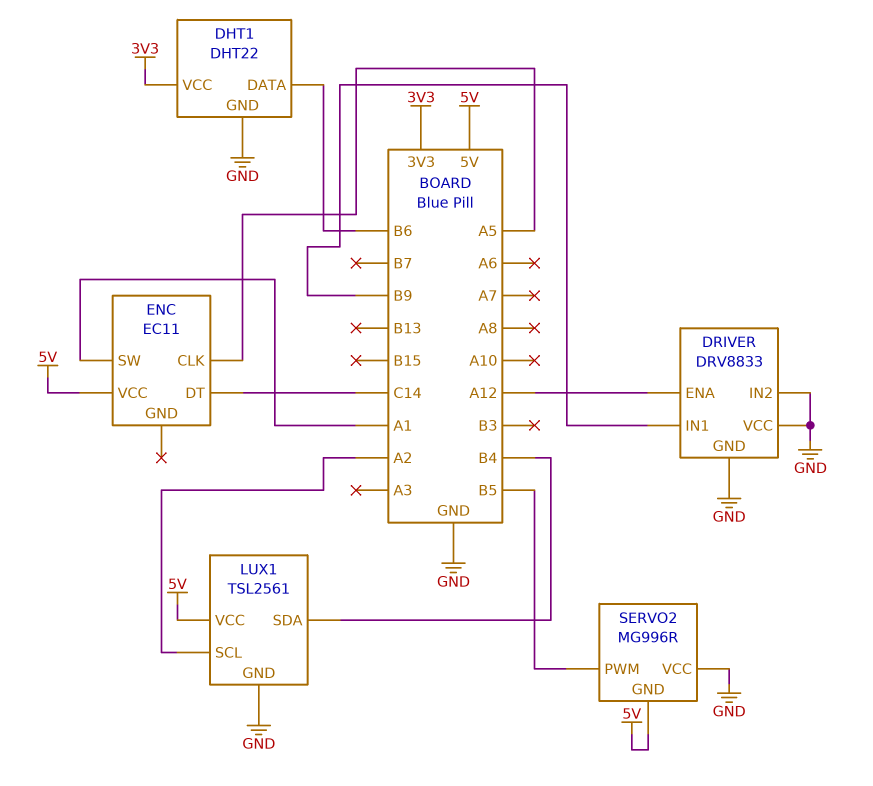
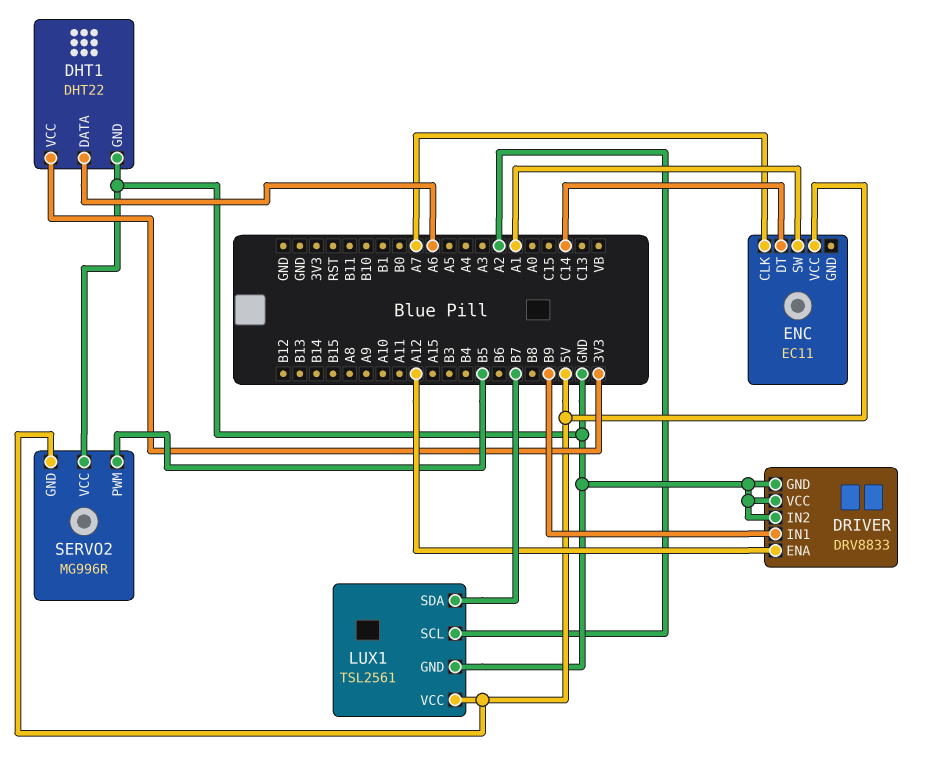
DHT1 pin DATA: B6 -> A6
ENC pin CLK: A5 -> A7
LUX1 pin SDA: B4 -> B7

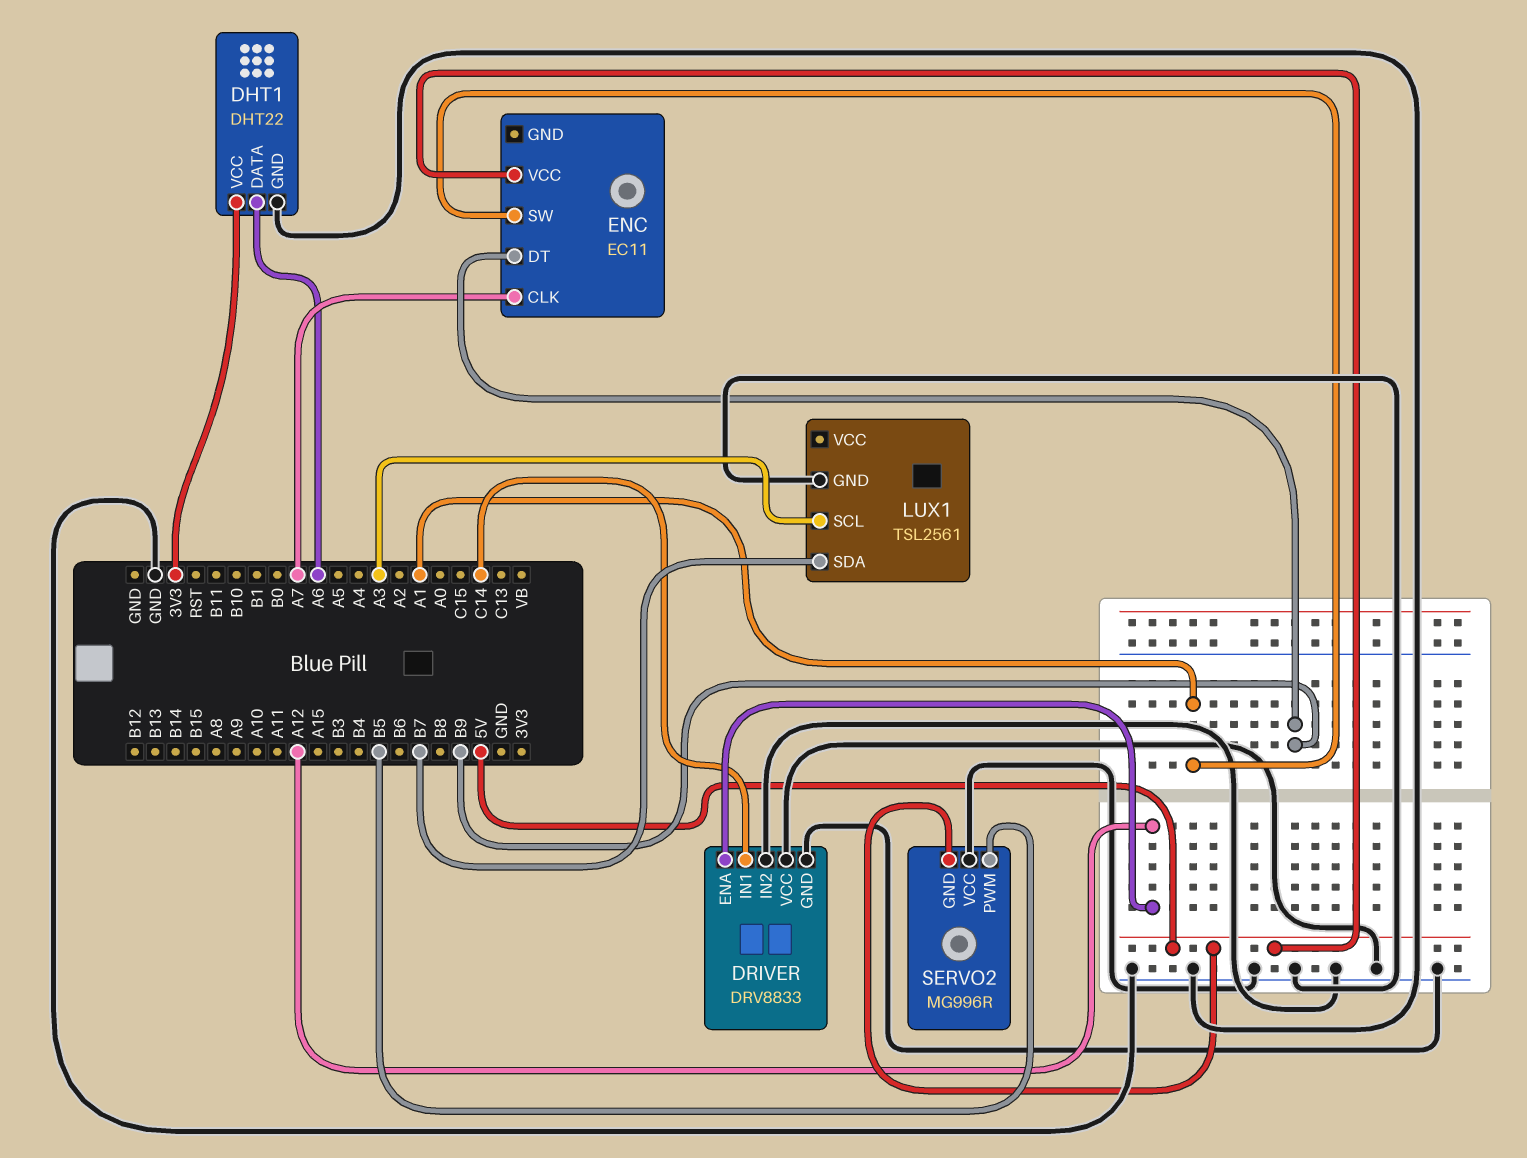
DRIVER pin IN1: B9 -> C14
ENC pin DT: C14 -> B9
LUX1 pin SCL: A2 -> A3
LUX1 pin VCC: 5V -> none

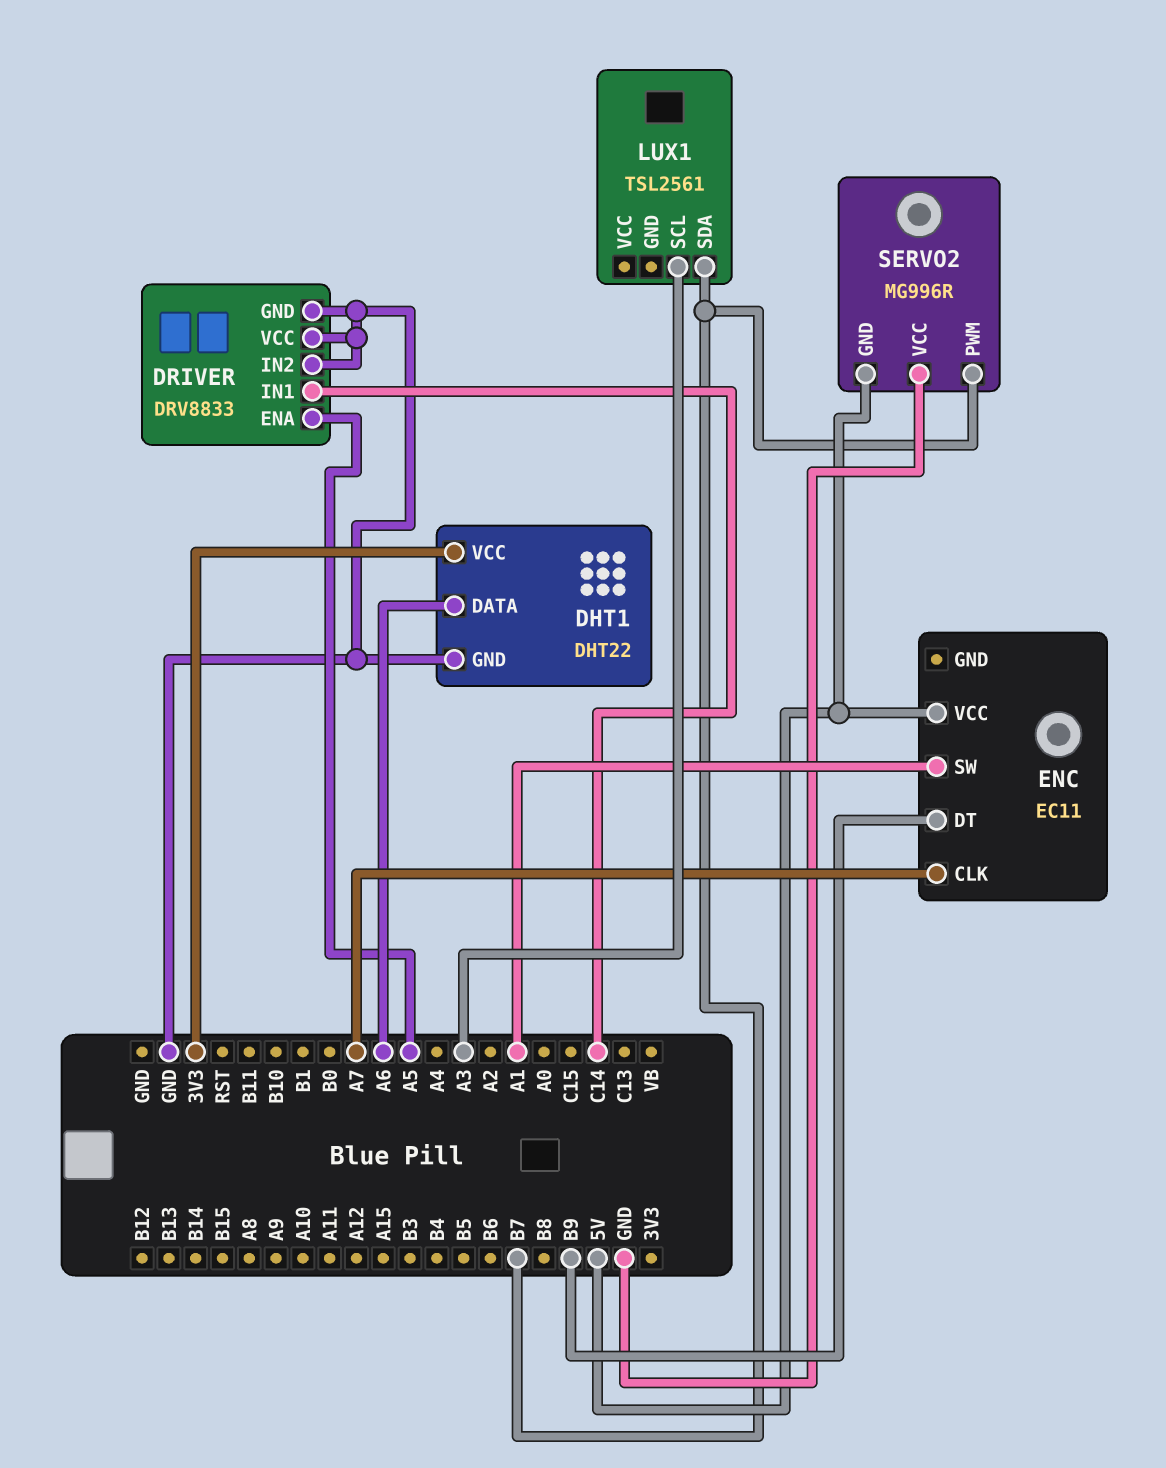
DRIVER pin ENA: A12 -> A5
LUX1 pin GND: GND -> none
SERVO2 pin PWM: B5 -> B7

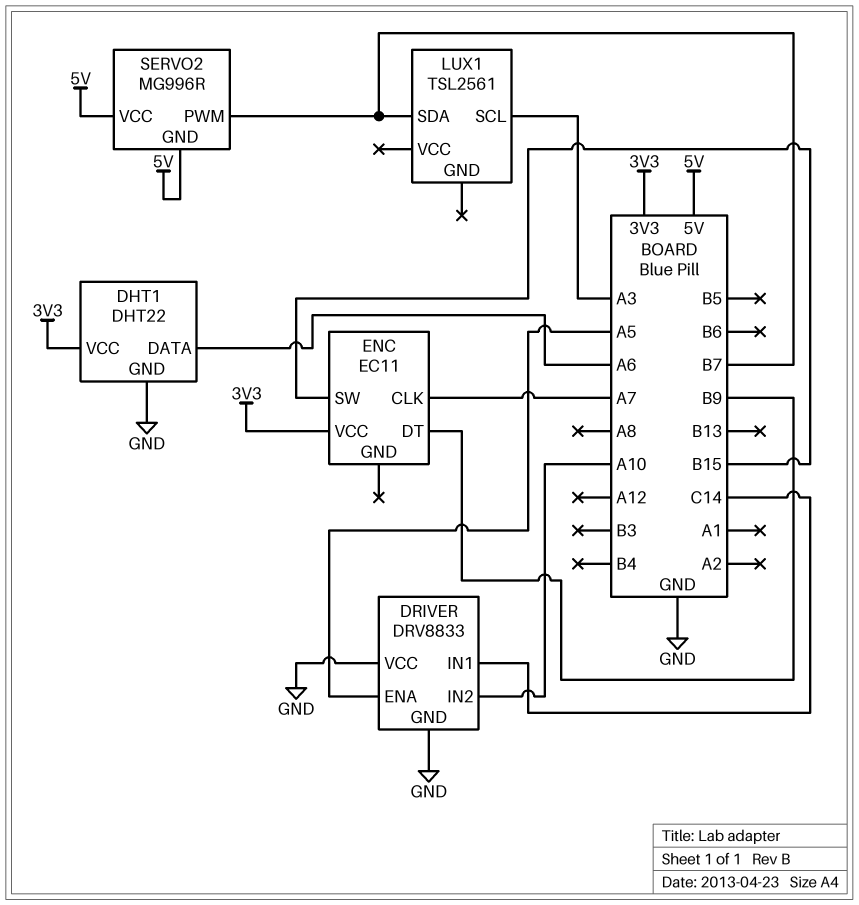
DRIVER pin IN2: GND -> A10
ENC pin SW: A1 -> B15
ENC pin VCC: 5V -> 3V3
SERVO2 pin VCC: GND -> 5V

